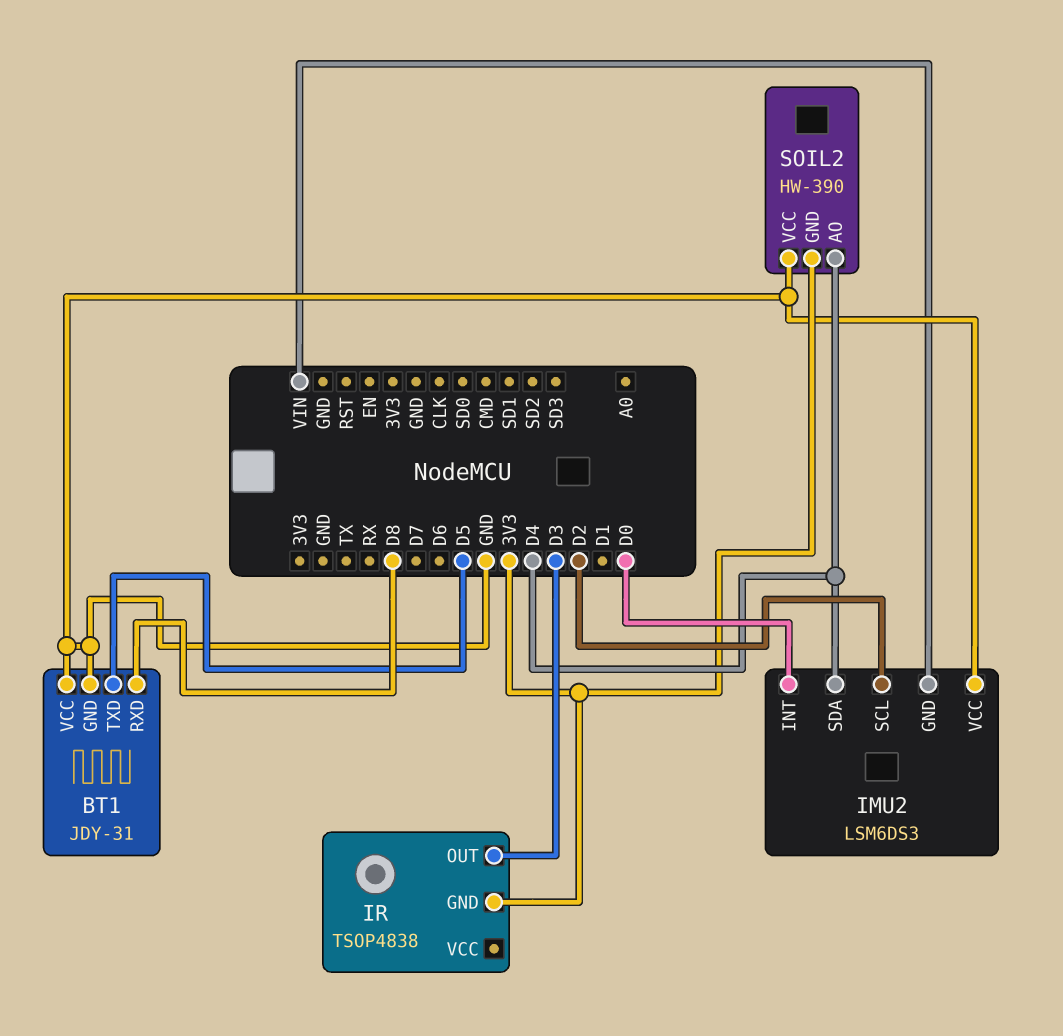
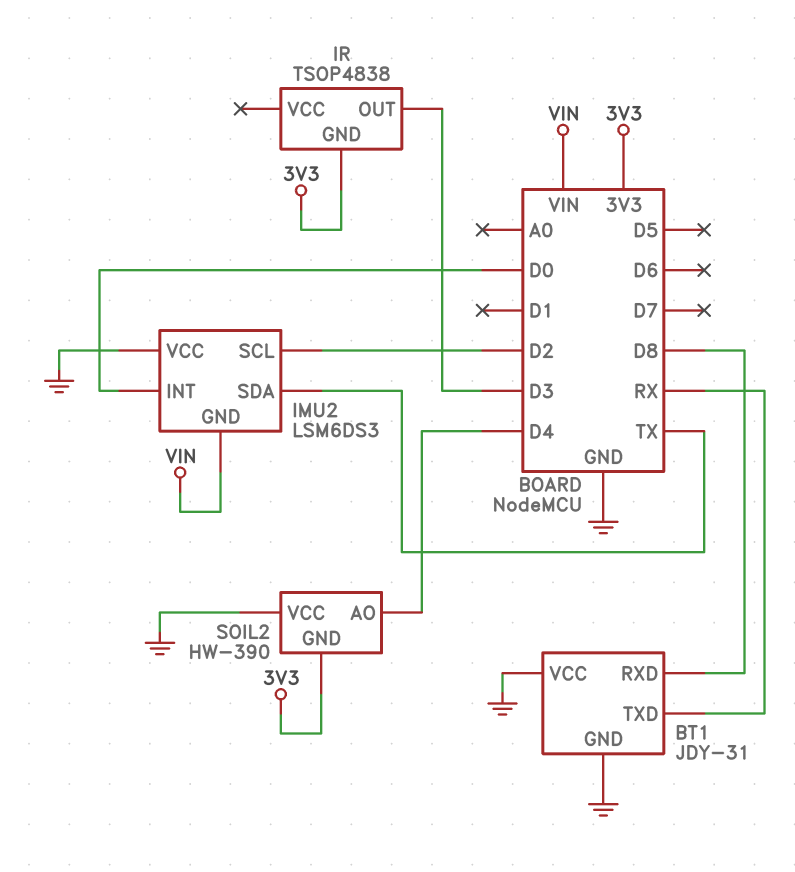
BT1 pin TXD: D5 -> RX
IMU2 pin SDA: D4 -> TX

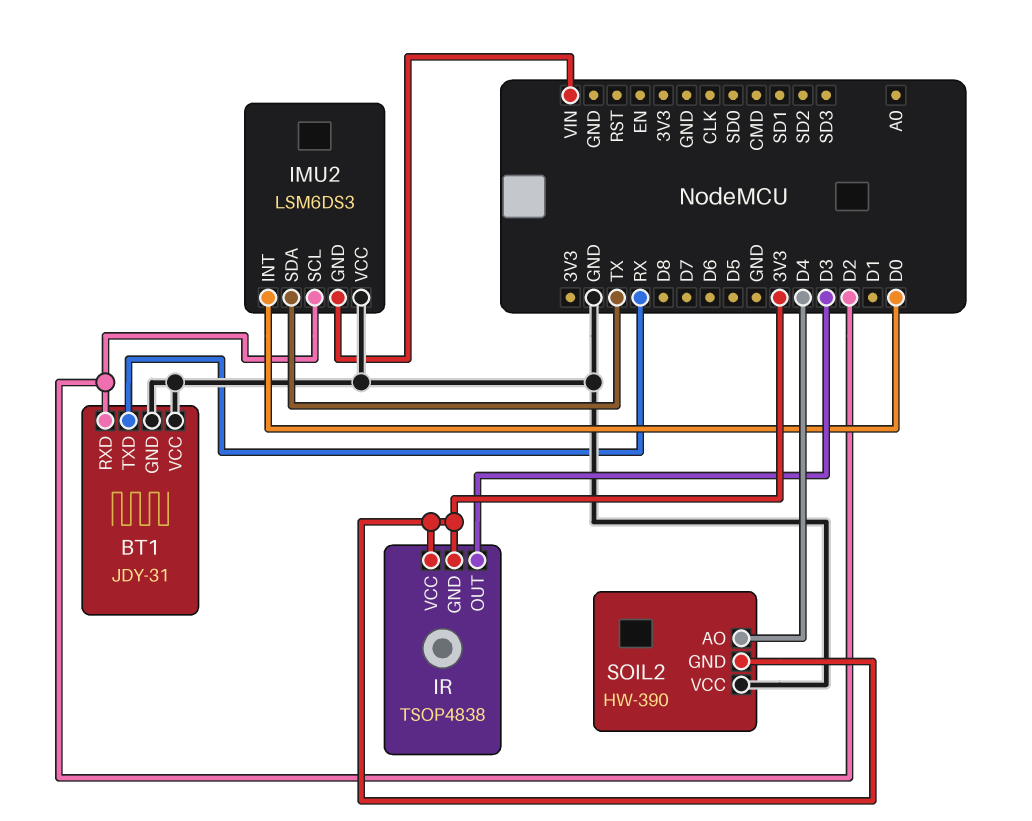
BT1 pin RXD: D8 -> D2
IR pin VCC: none -> 3V3

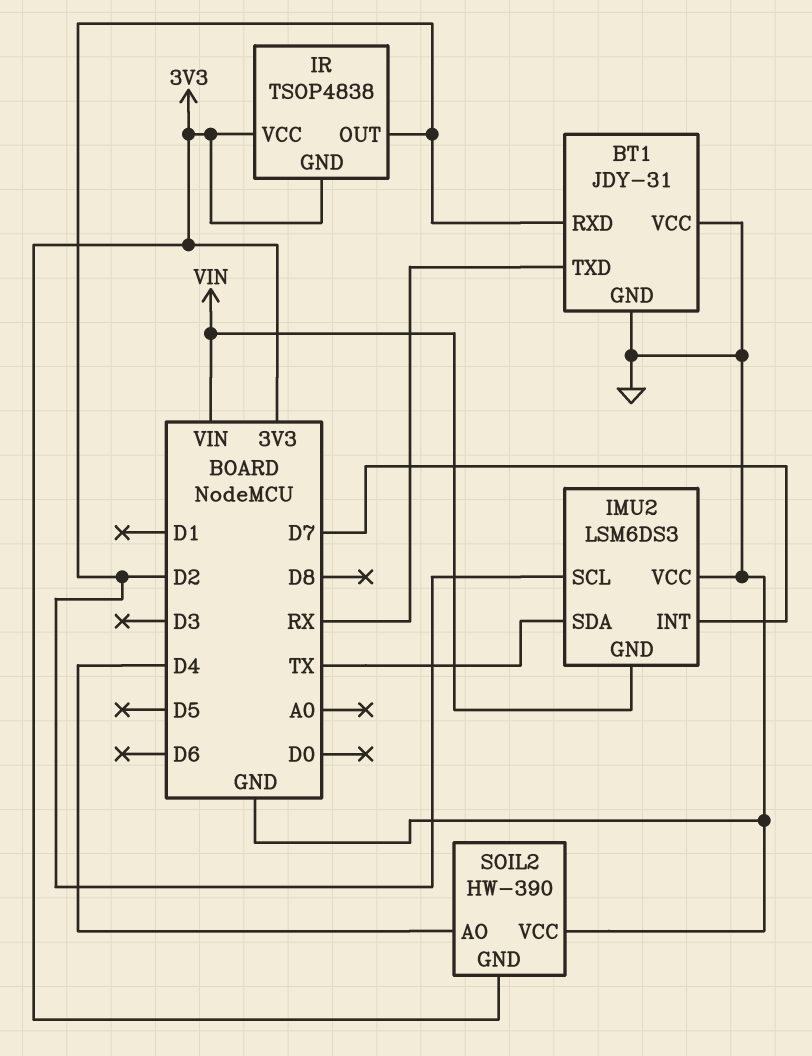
IMU2 pin INT: D0 -> D7
IR pin OUT: D3 -> D2

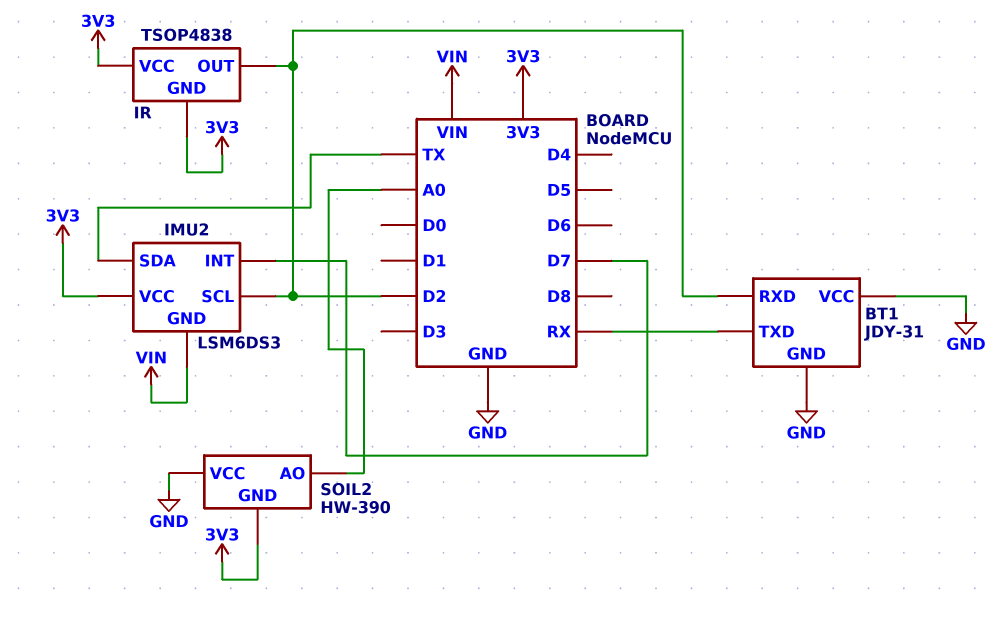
IMU2 pin VCC: GND -> 3V3
SOIL2 pin AO: D4 -> A0

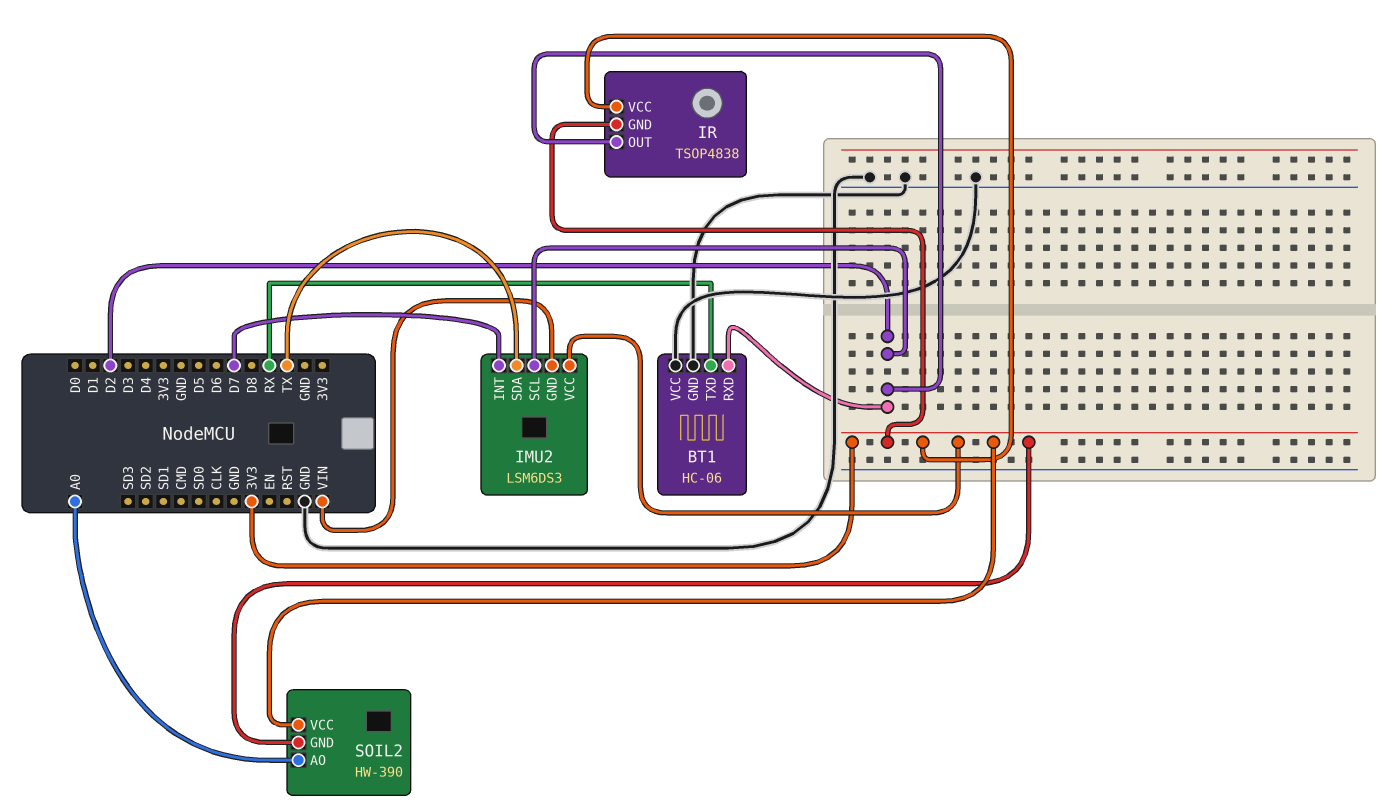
BT1: JDY-31 -> HC-06
SOIL2 pin VCC: GND -> 3V3

